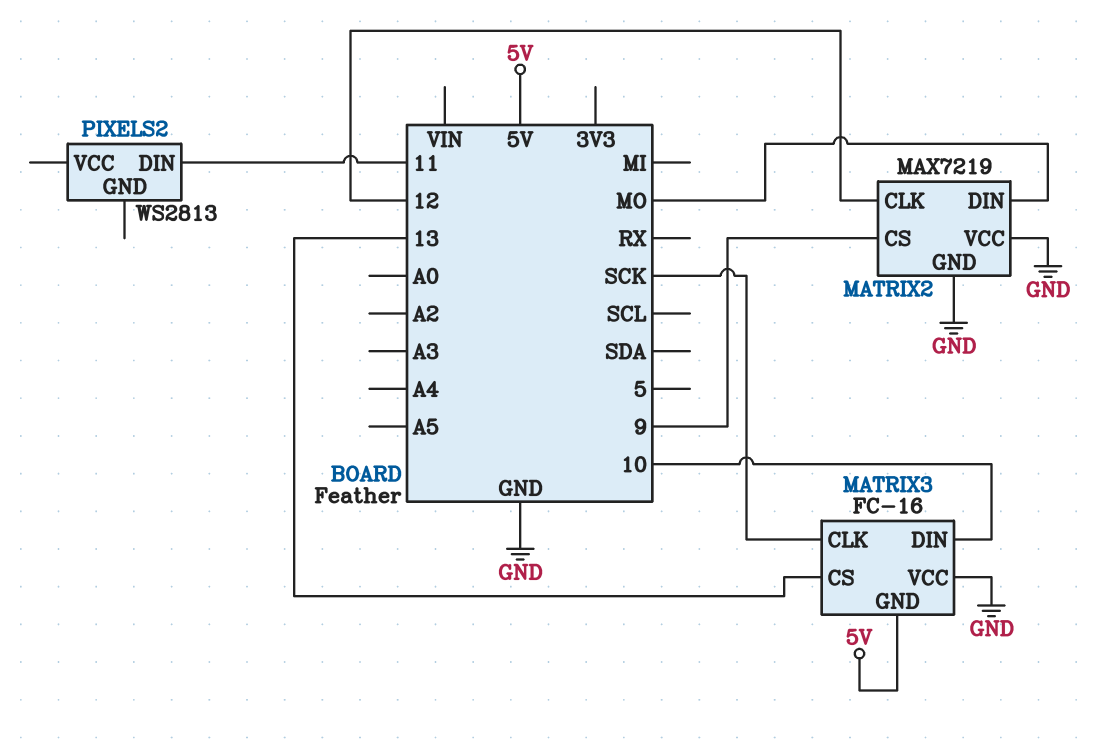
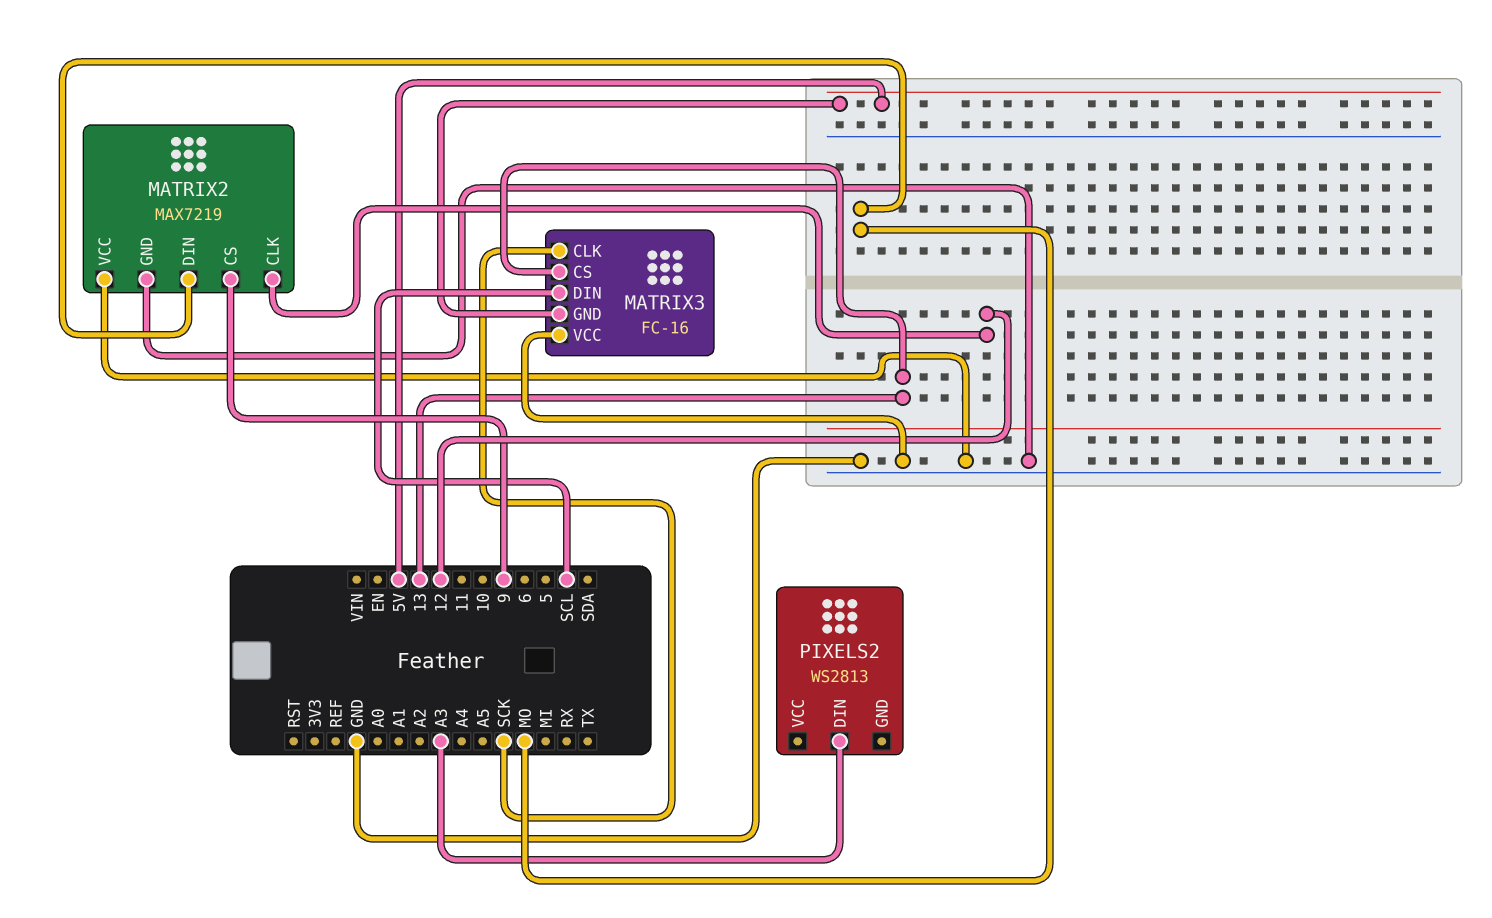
MATRIX3 pin DIN: 10 -> SCL
PIXELS2 pin DIN: 11 -> A3

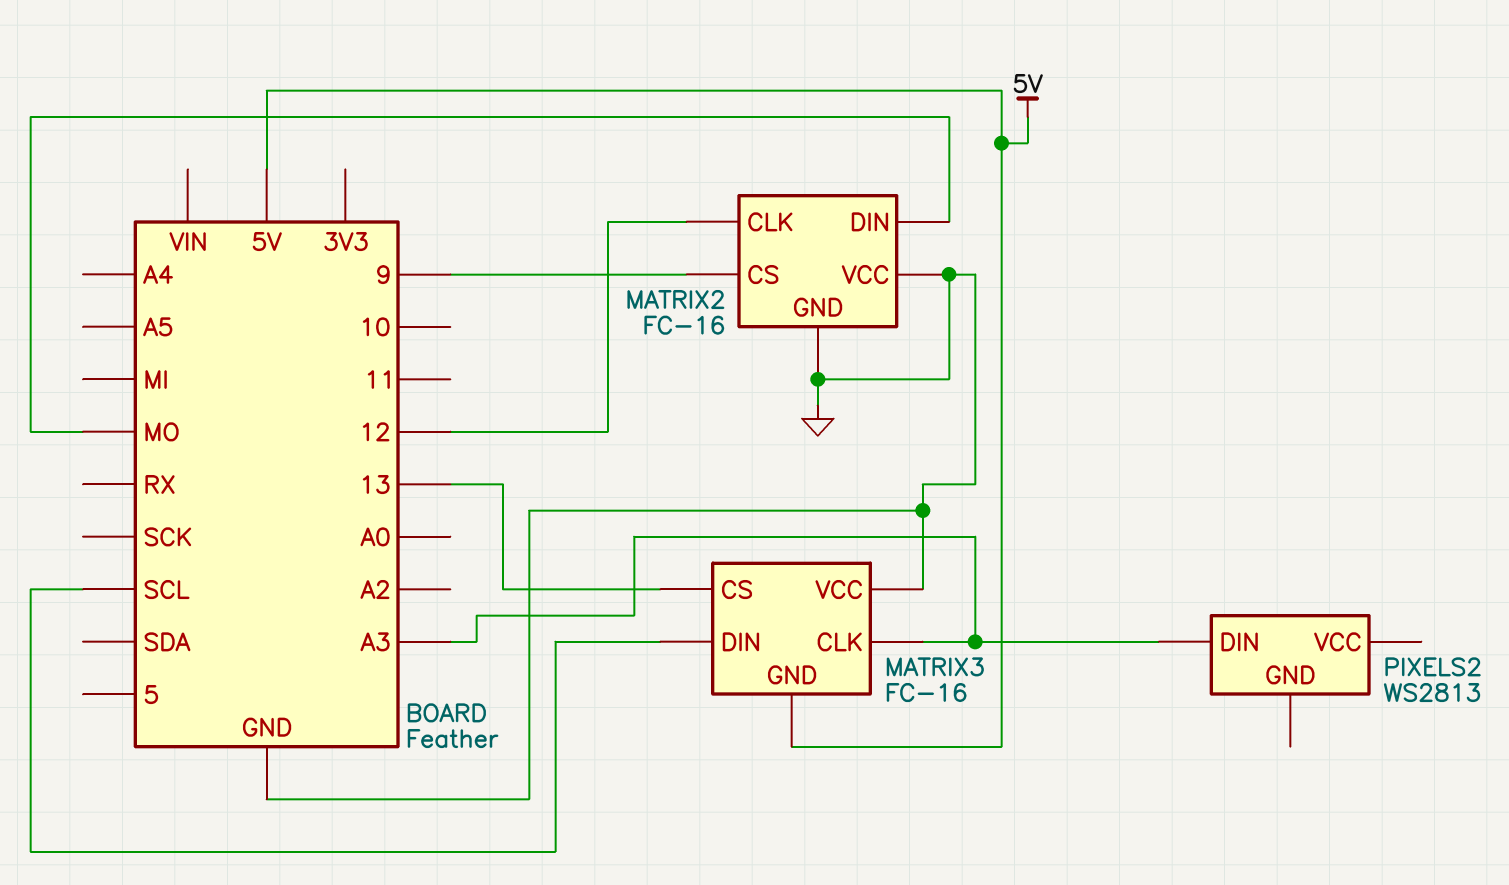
MATRIX2: MAX7219 -> FC-16
MATRIX3 pin CLK: SCK -> A3

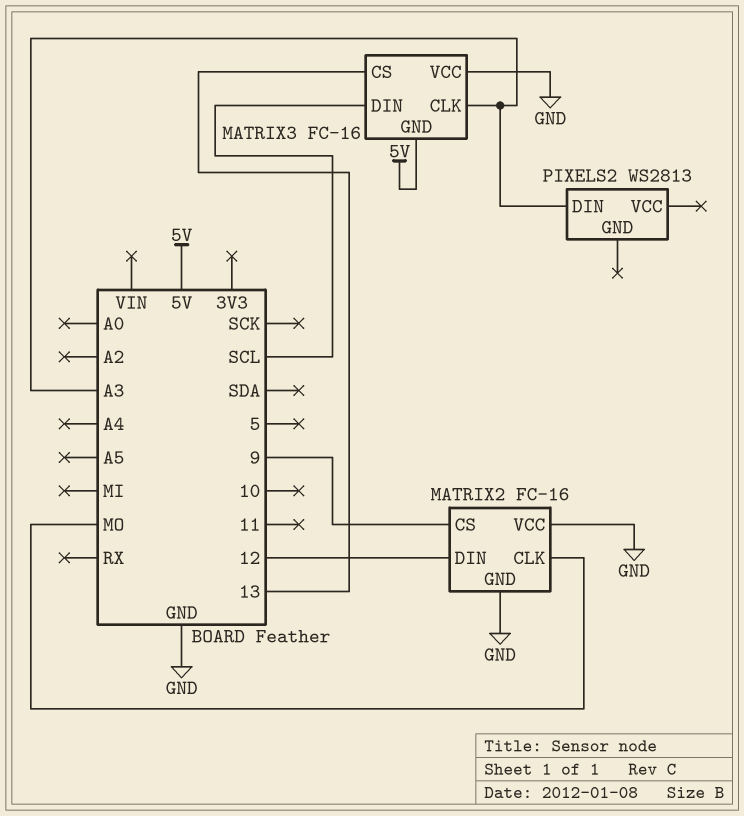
MATRIX2 pin CLK: 12 -> MO
MATRIX2 pin DIN: MO -> 12

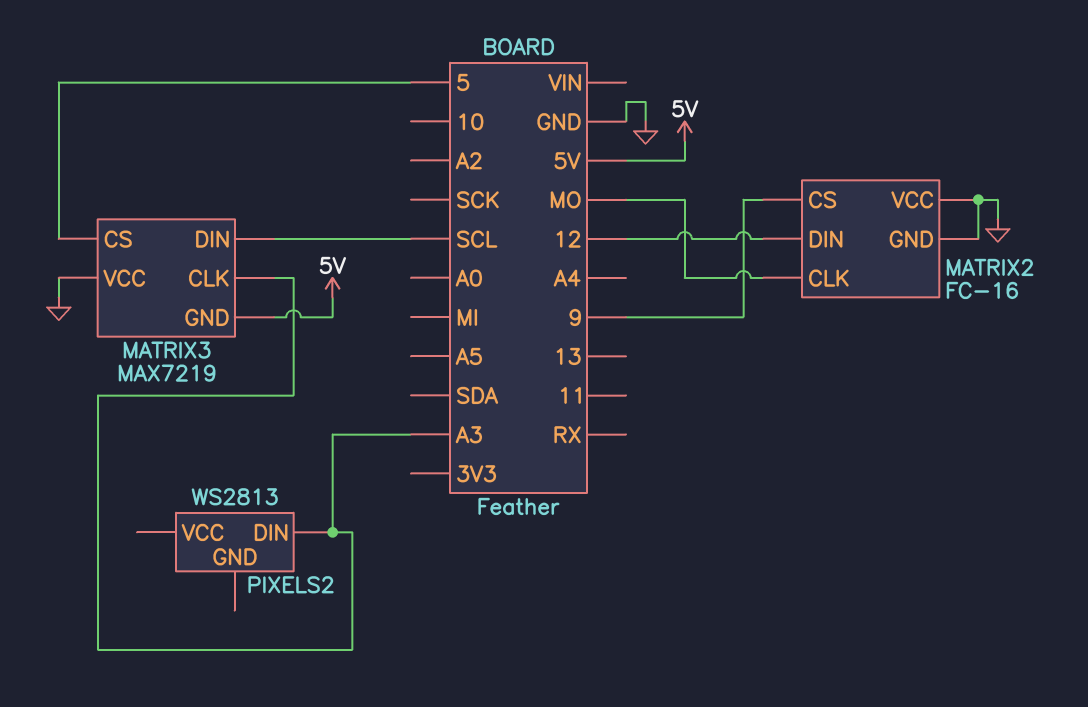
MATRIX3: FC-16 -> MAX7219
MATRIX3 pin CS: 13 -> 5

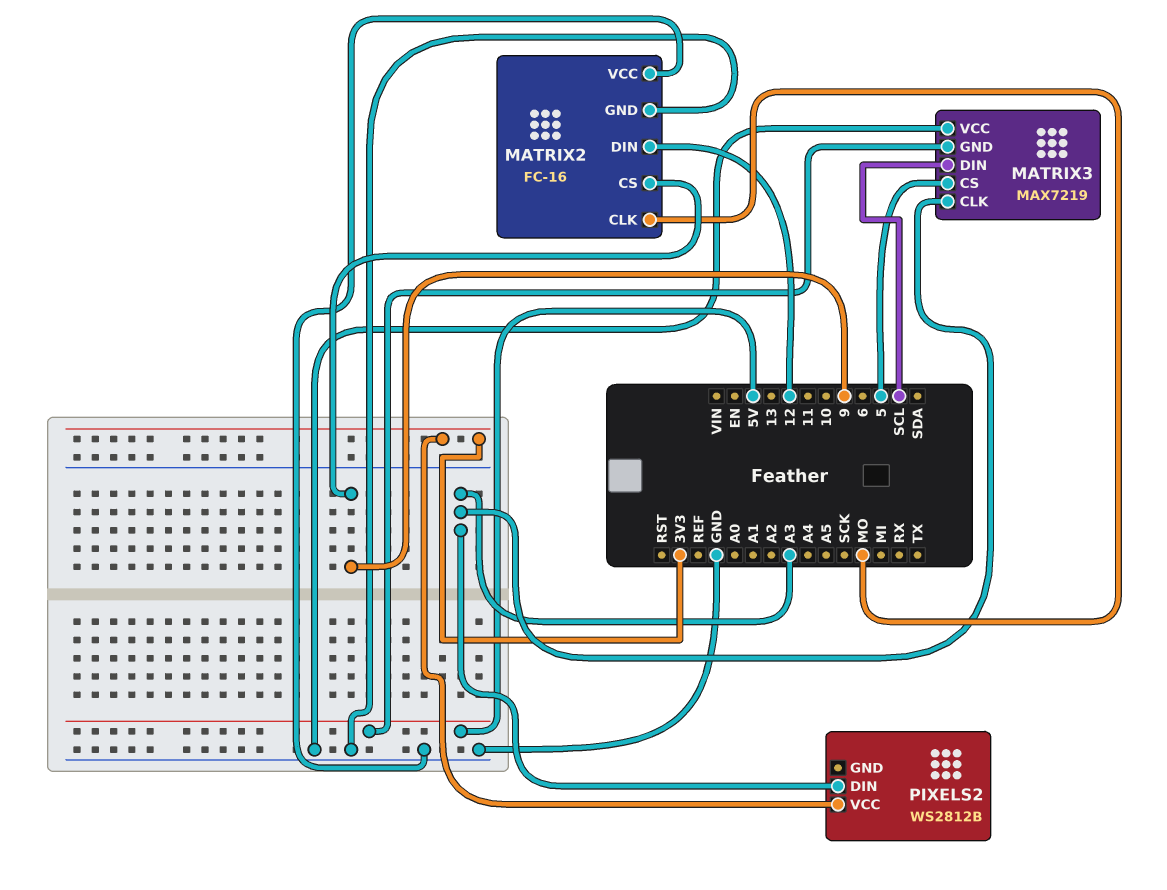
PIXELS2: WS2813 -> WS2812B
PIXELS2 pin VCC: none -> 3V3

